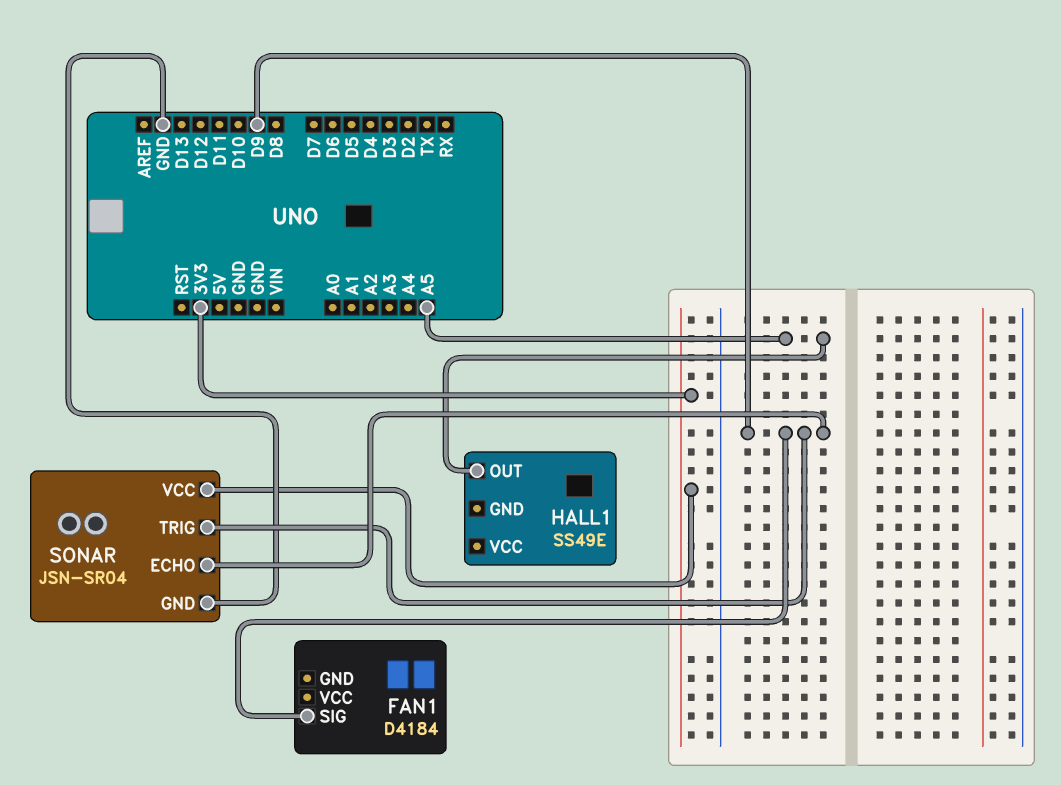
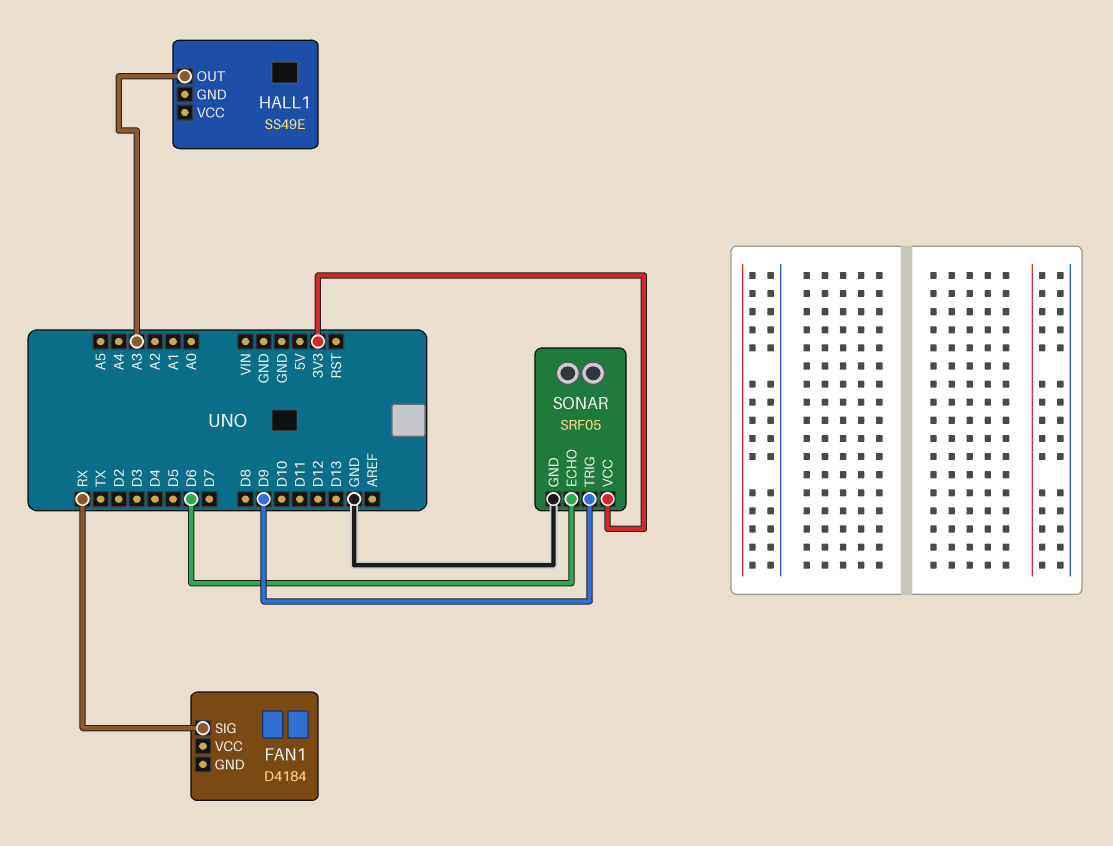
FAN1 pin SIG: D9 -> RX
HALL1 pin OUT: A5 -> A3
SONAR: JSN-SR04 -> SRF05
SONAR pin ECHO: D9 -> D6

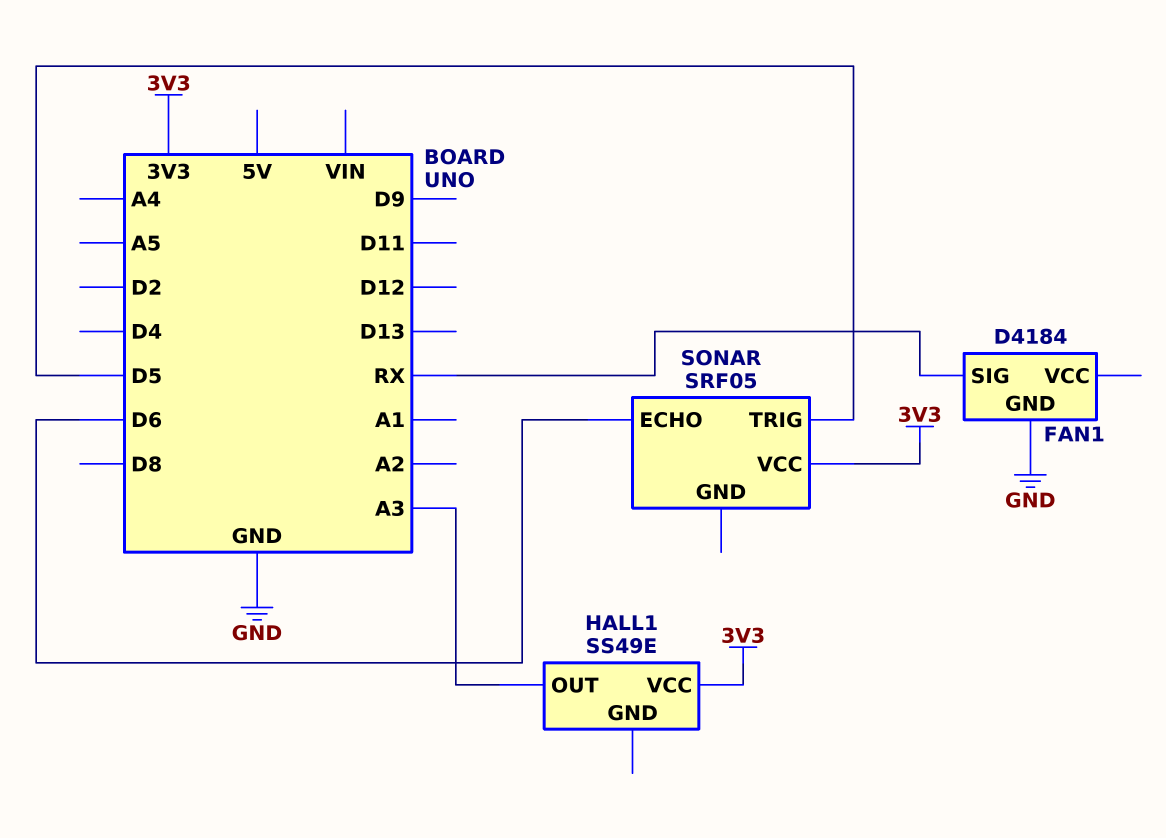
FAN1 pin GND: none -> GND
HALL1 pin VCC: none -> 3V3
SONAR pin GND: GND -> none
SONAR pin TRIG: D9 -> D5

